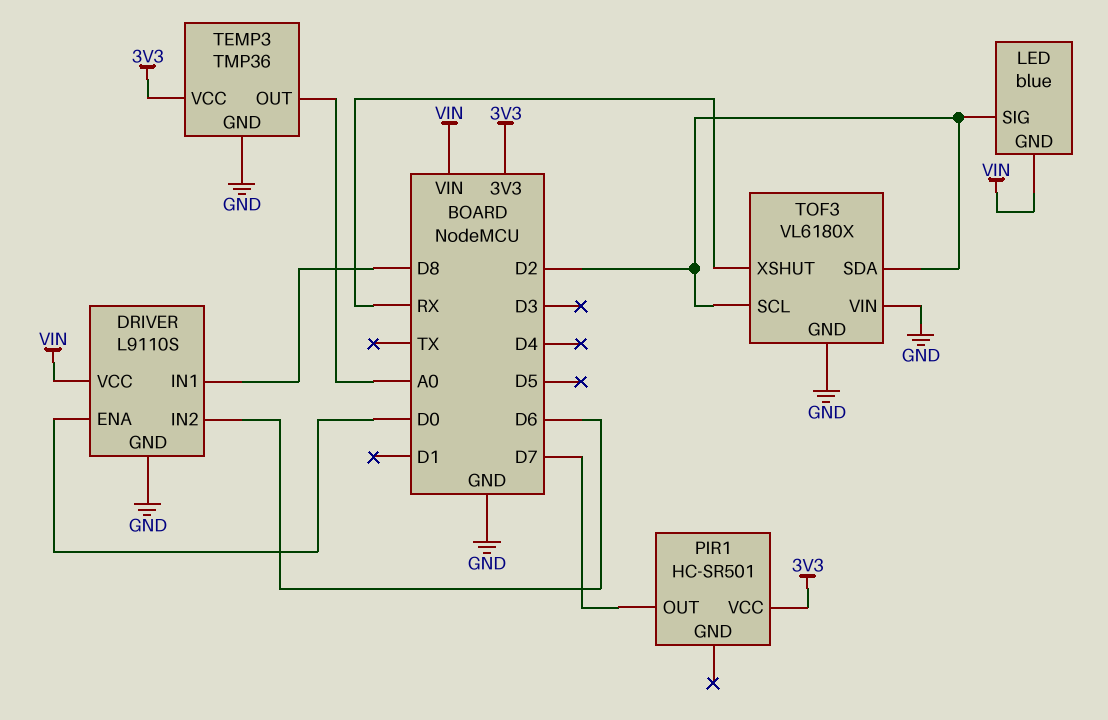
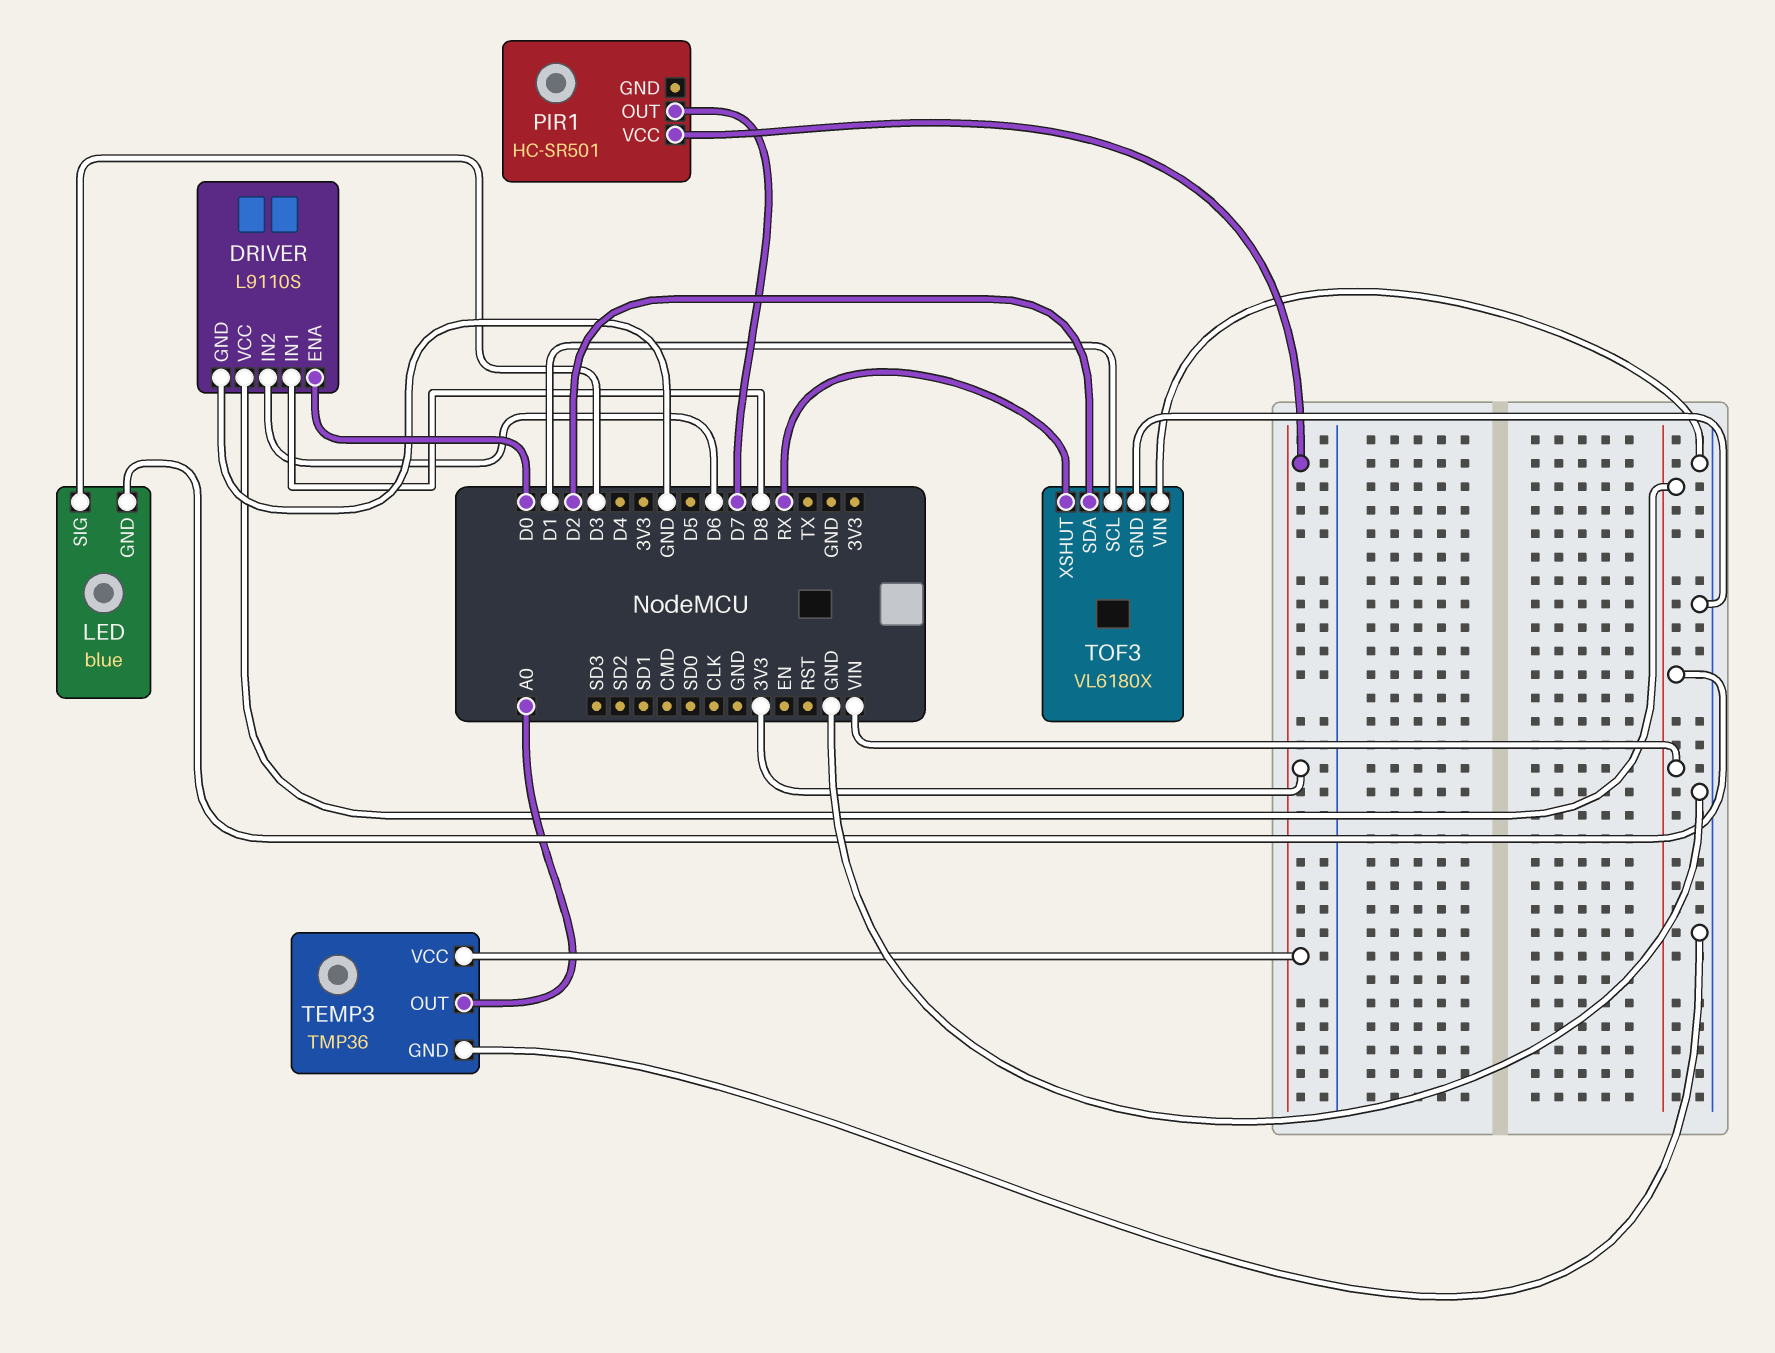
LED pin SIG: D2 -> D3
TOF3 pin SCL: D2 -> D1

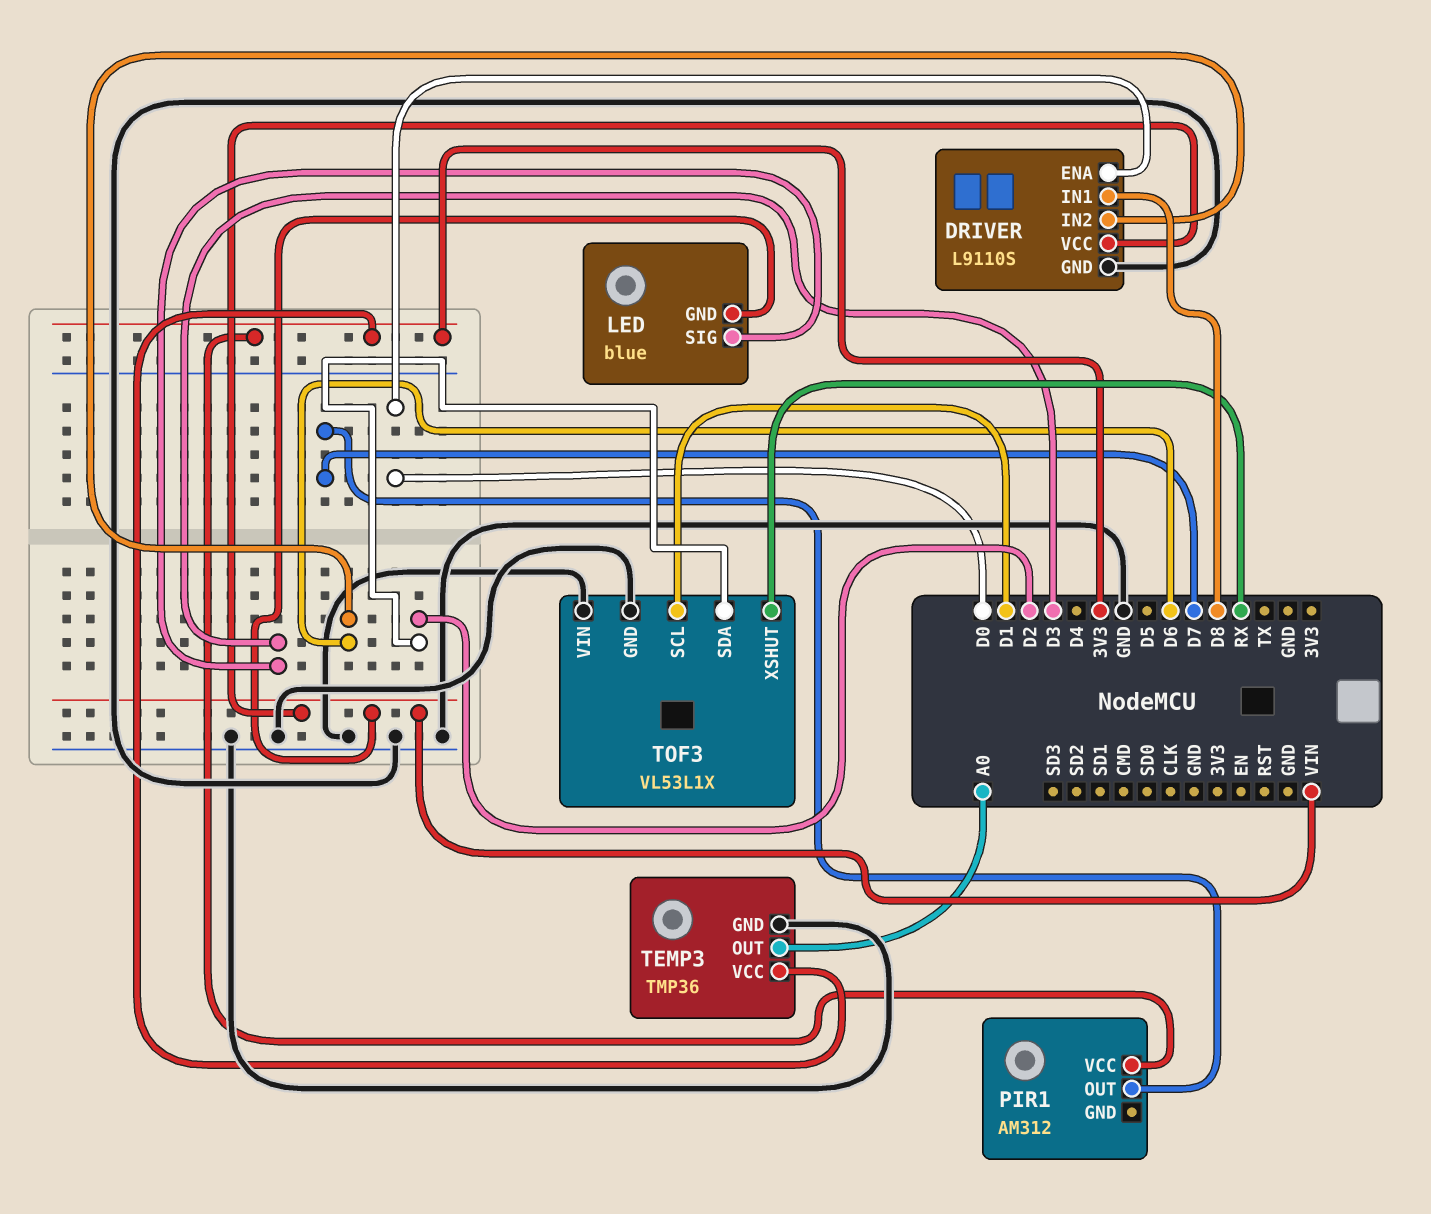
PIR1: HC-SR501 -> AM312
TOF3: VL6180X -> VL53L1X

